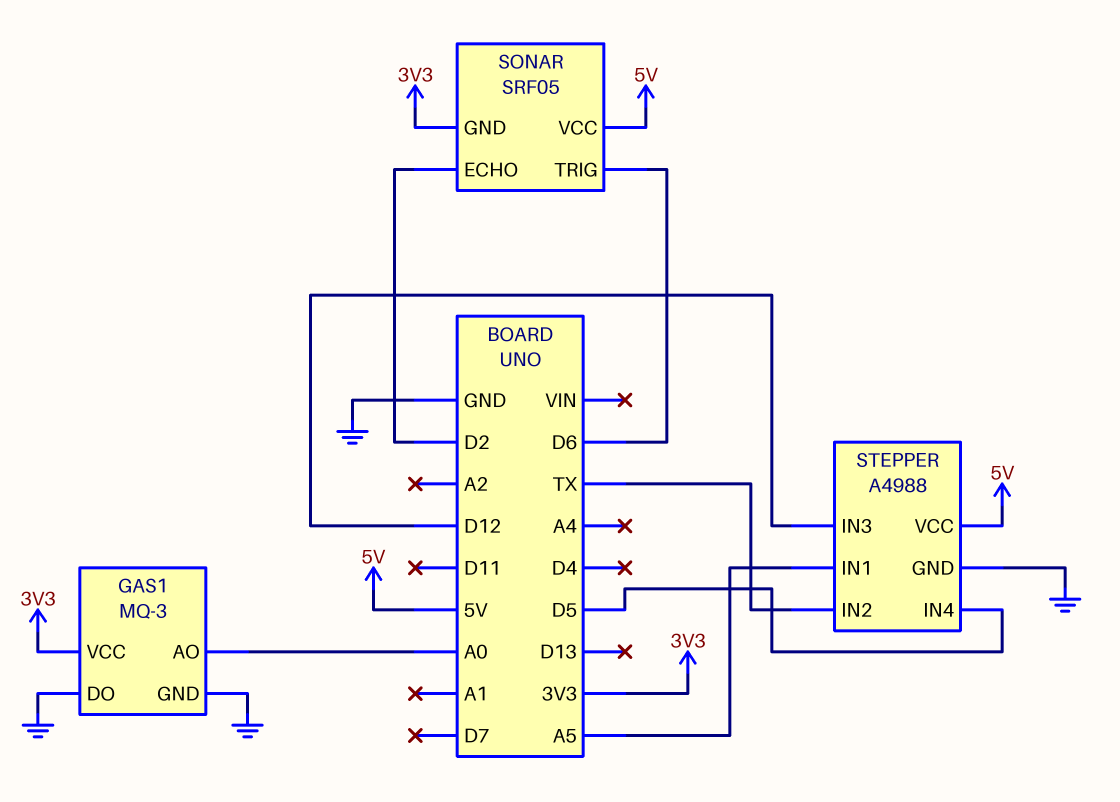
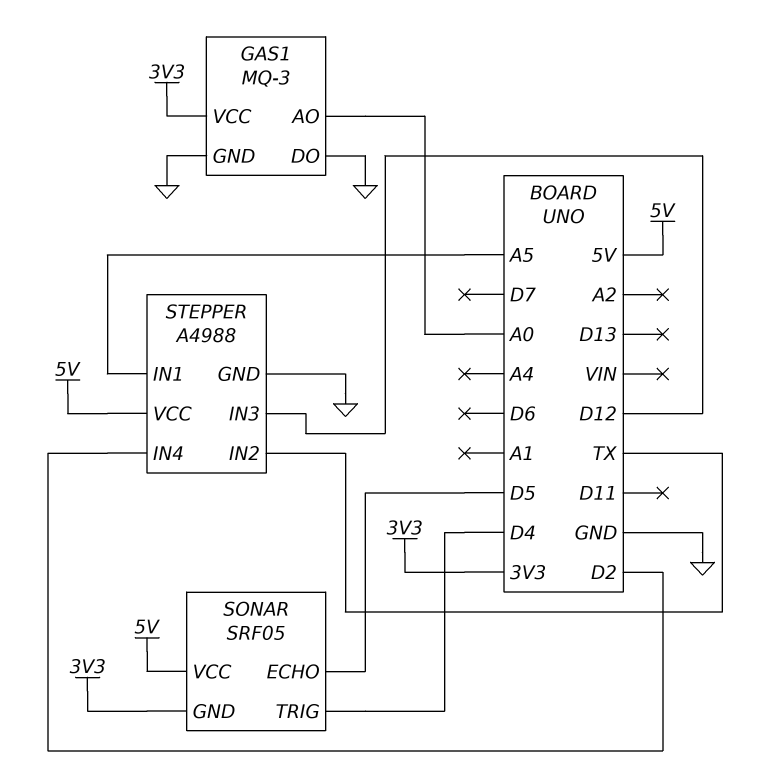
SONAR pin ECHO: D2 -> D5
SONAR pin TRIG: D6 -> D4
STEPPER pin IN4: D5 -> D2

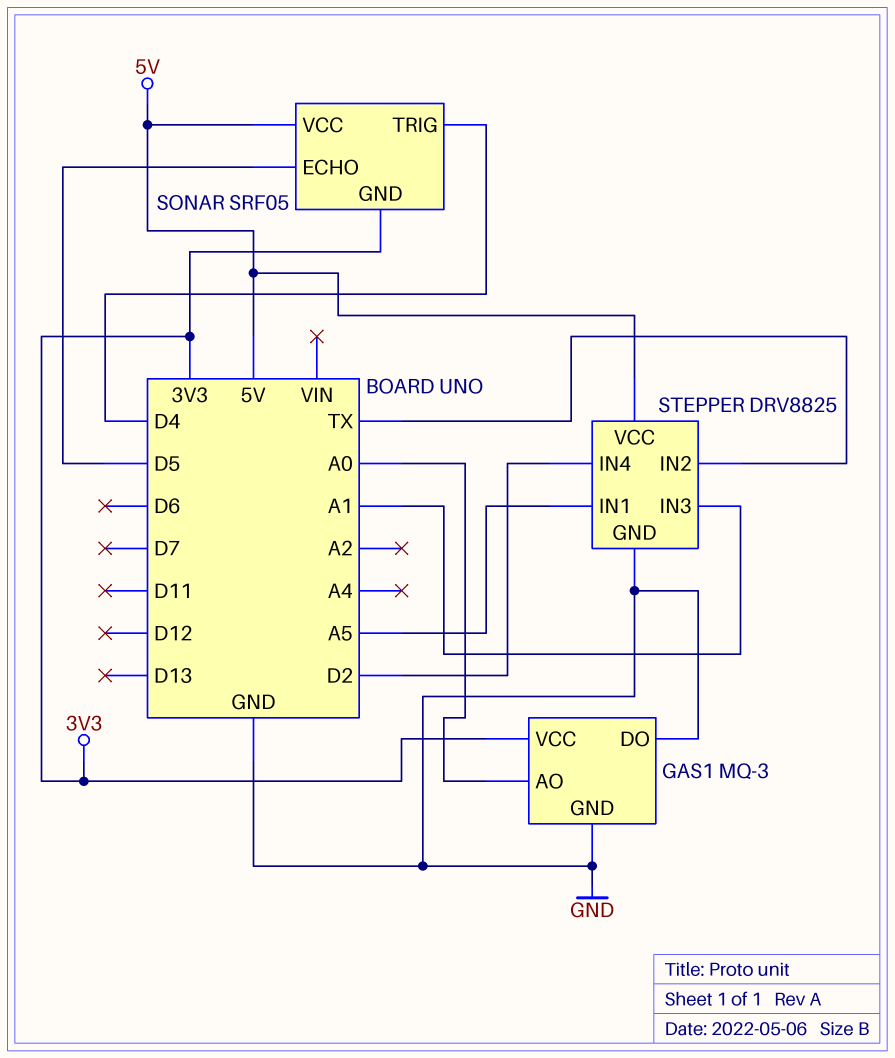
STEPPER: A4988 -> DRV8825
STEPPER pin IN3: D12 -> A1

